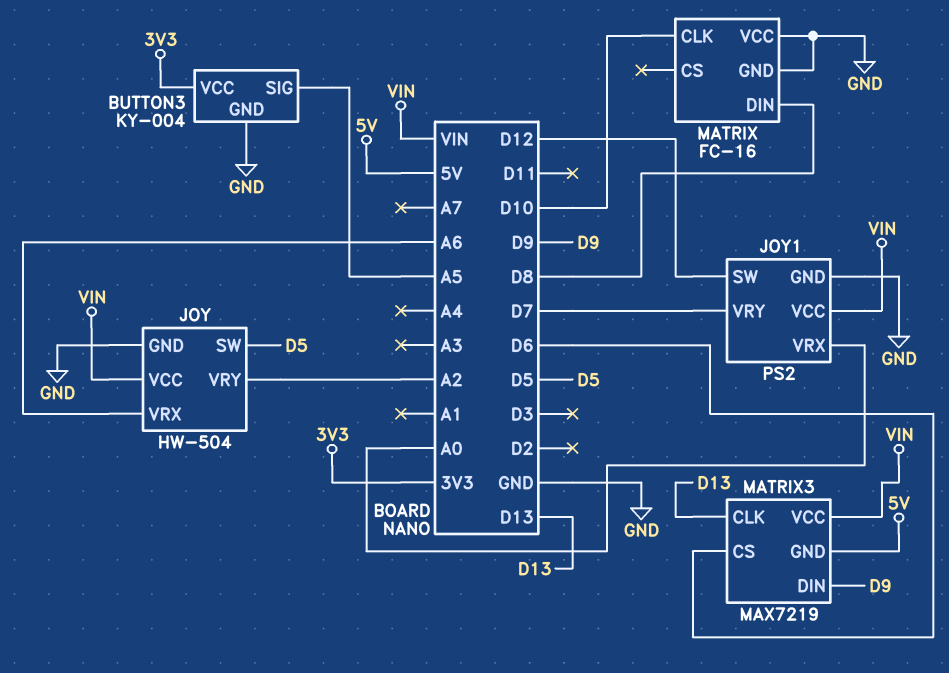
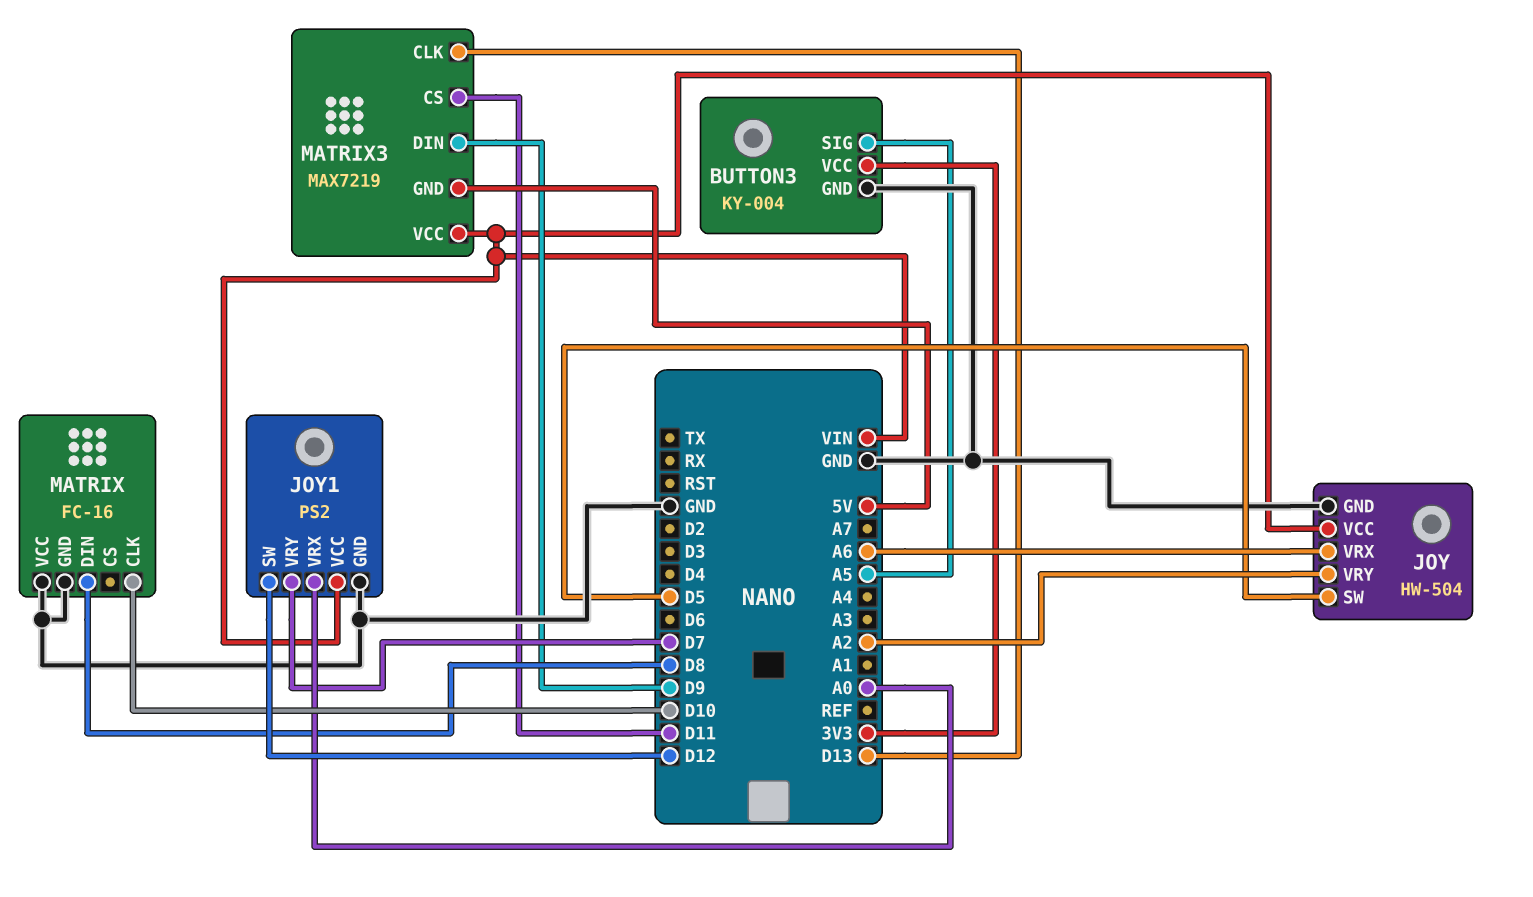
MATRIX3 pin CS: D6 -> D11

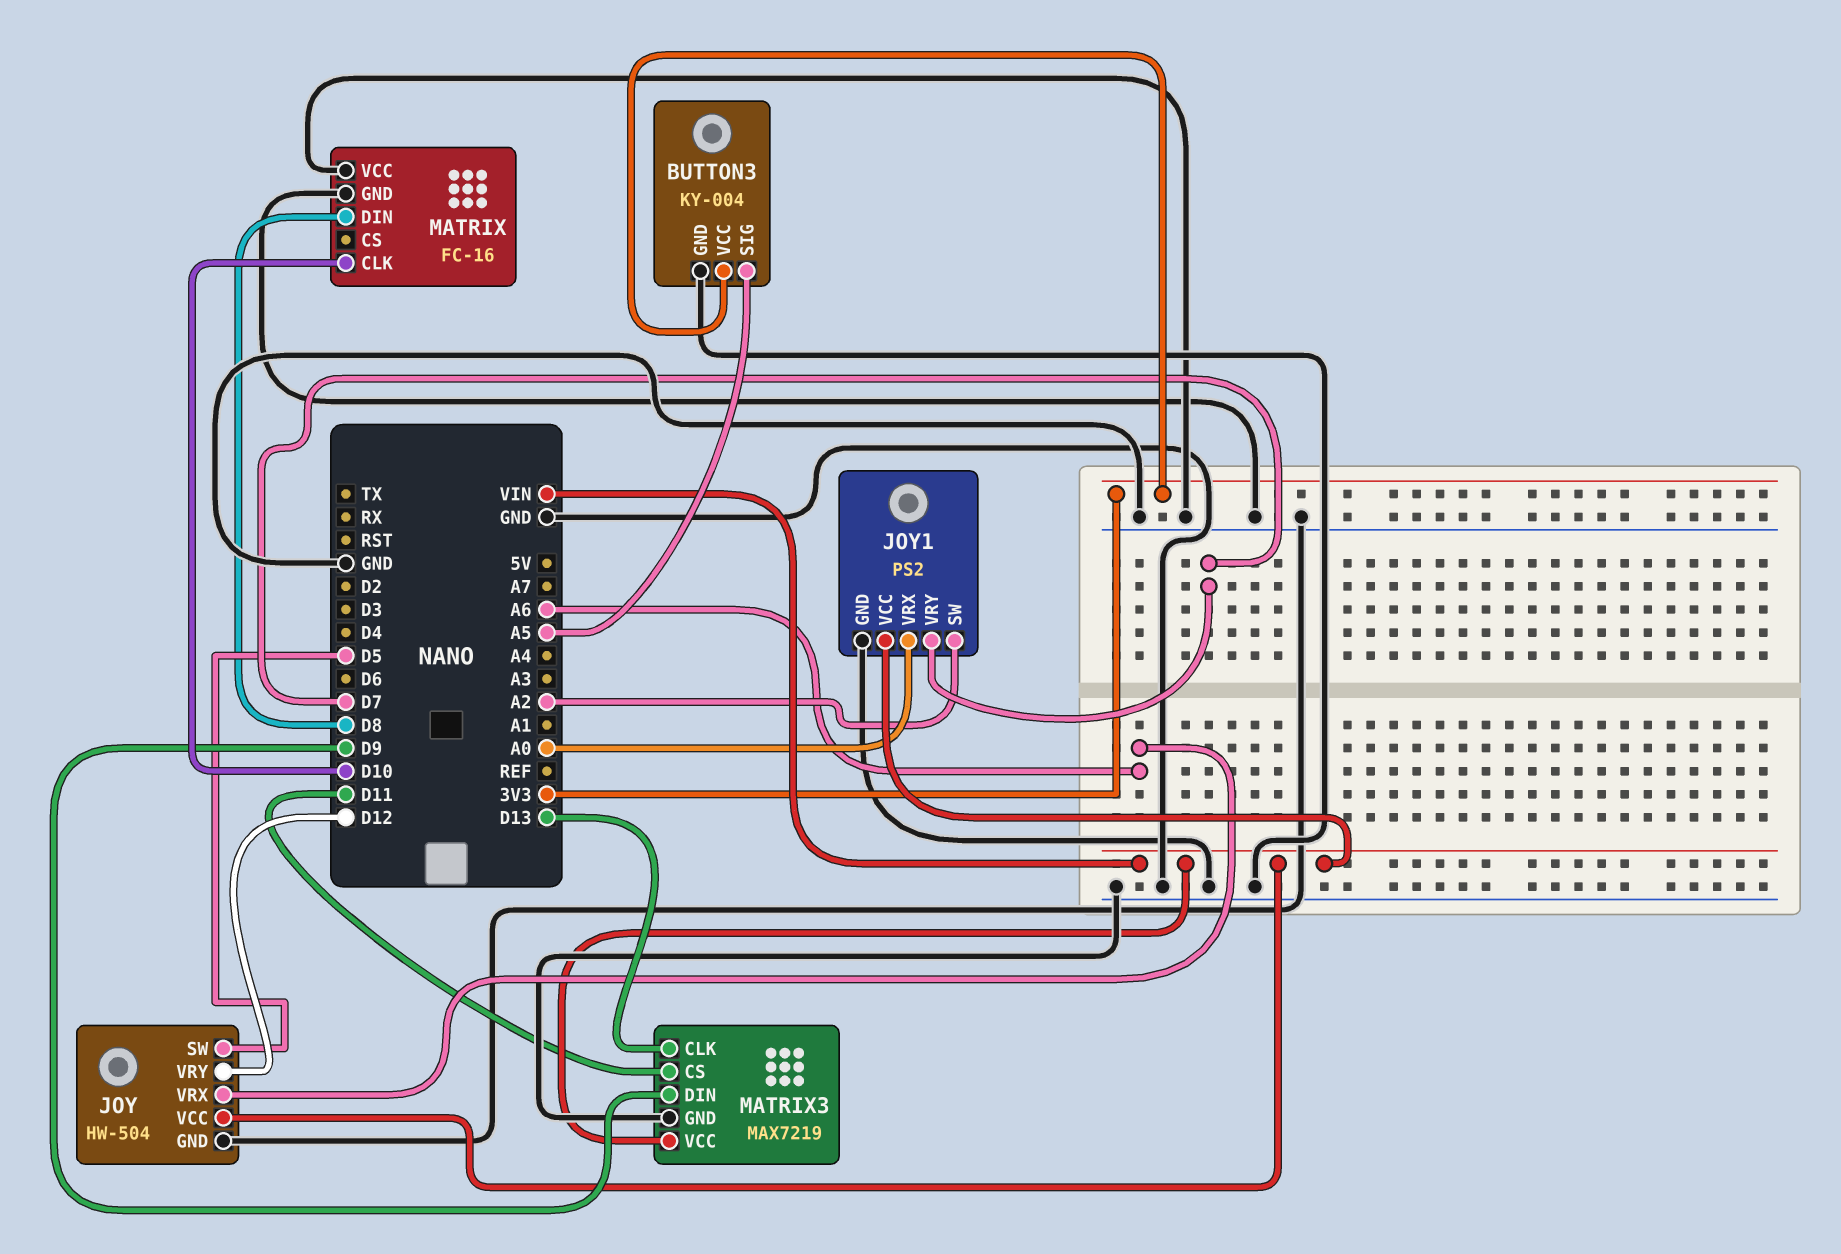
JOY pin VRY: A2 -> D12
JOY1 pin SW: D12 -> A2
MATRIX3 pin GND: 5V -> GND

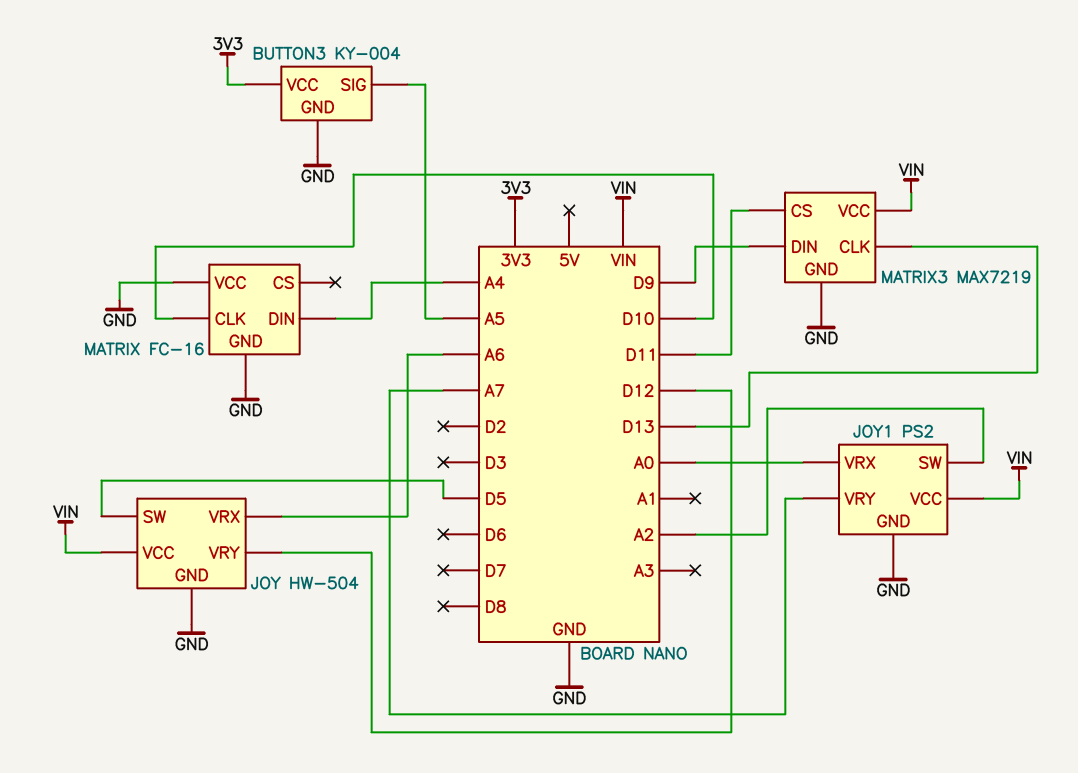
JOY1 pin VRY: D7 -> A7
MATRIX pin DIN: D8 -> A4

